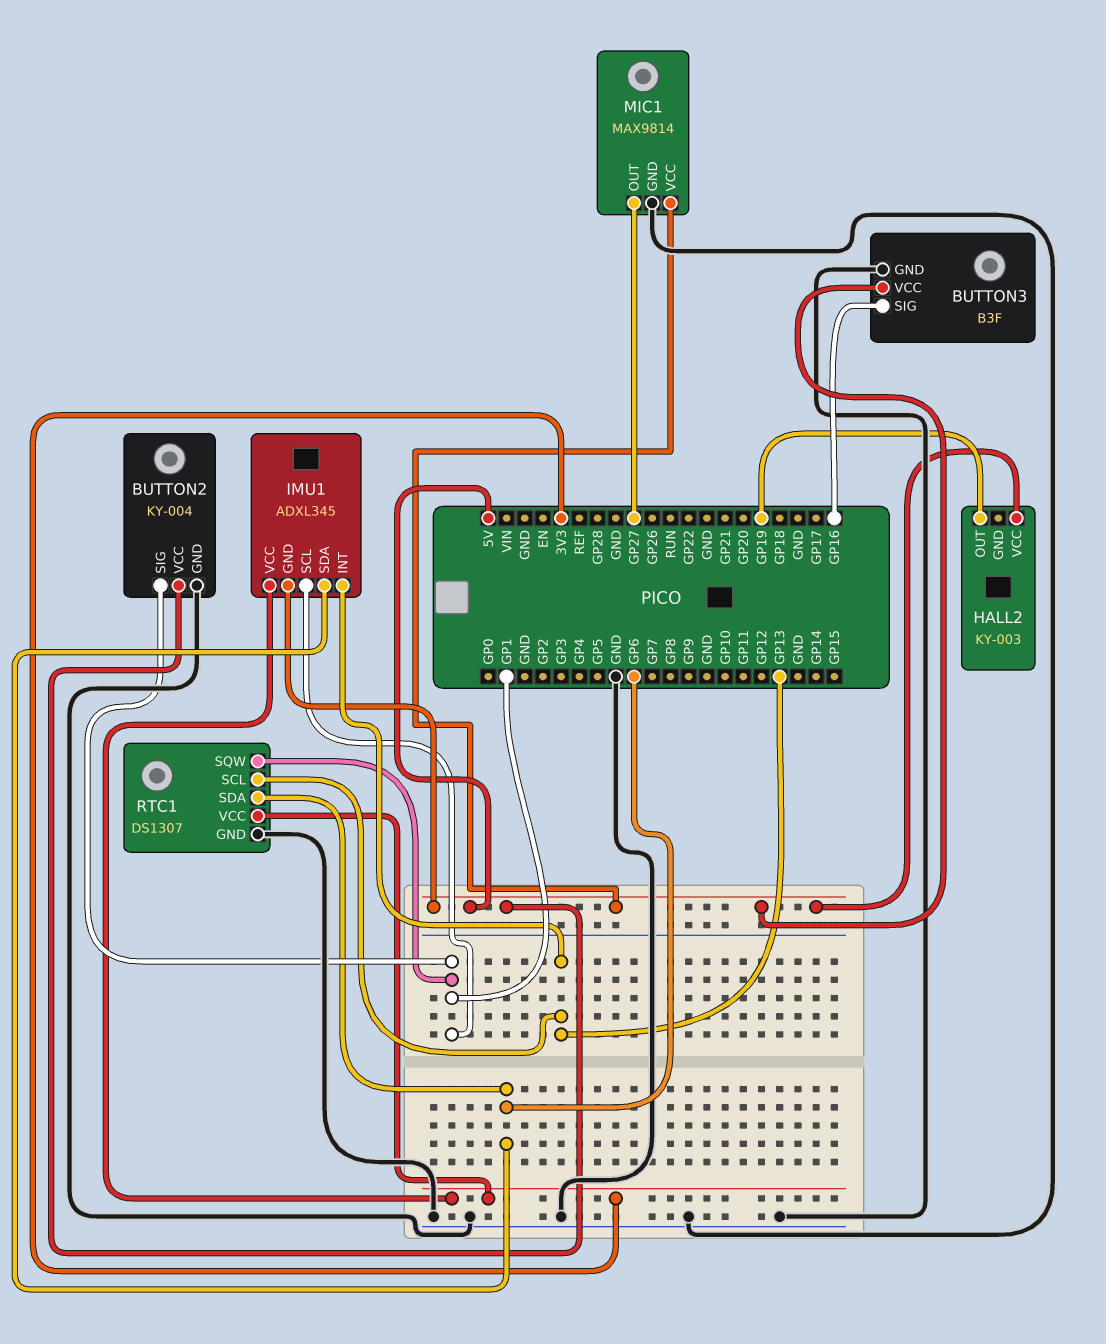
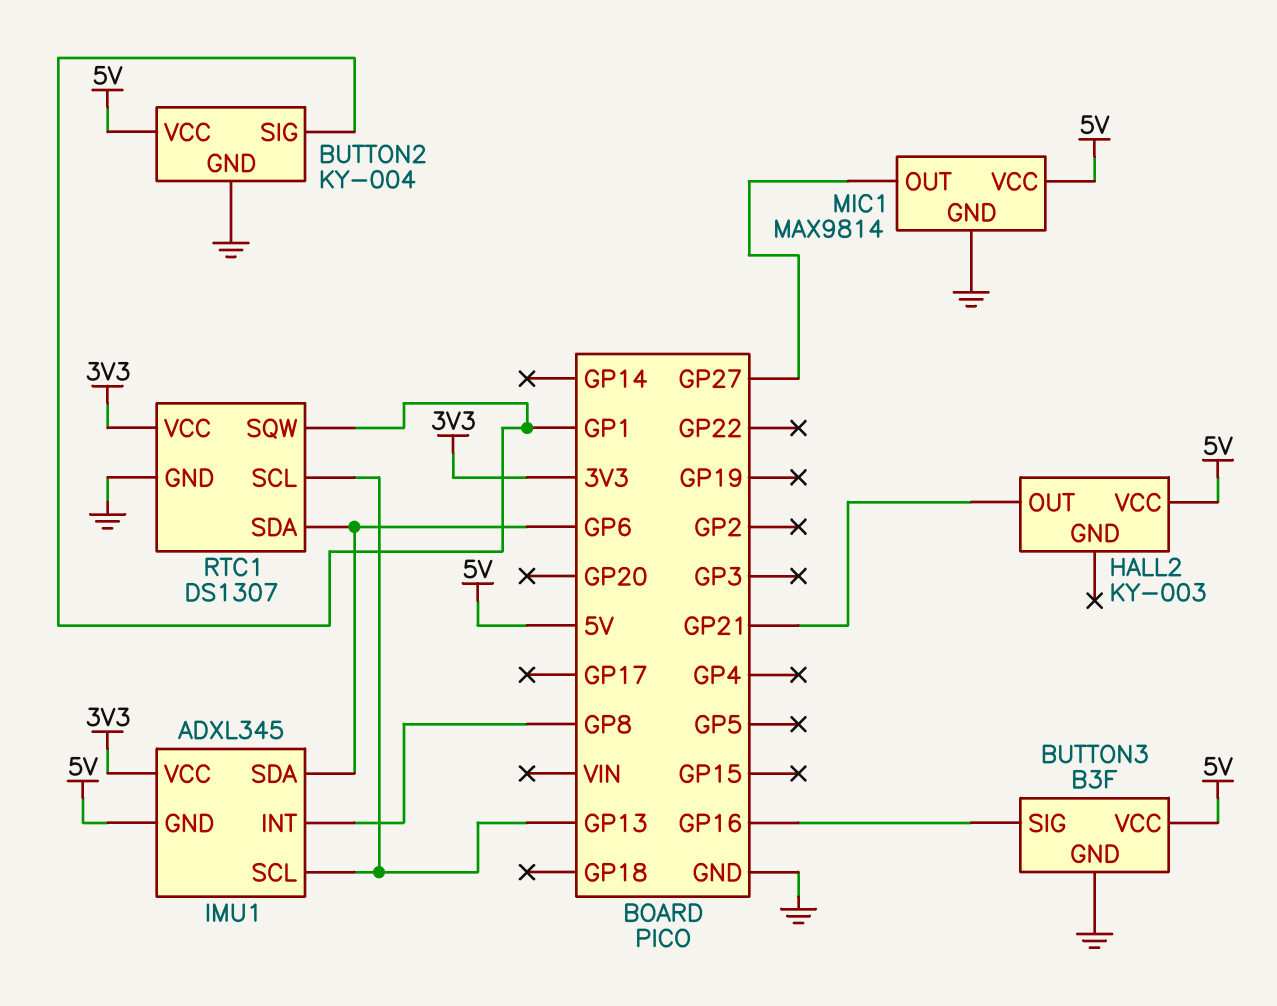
HALL2 pin OUT: GP19 -> GP21
IMU1 pin INT: GP13 -> GP8
IMU1 pin SCL: GP1 -> GP13

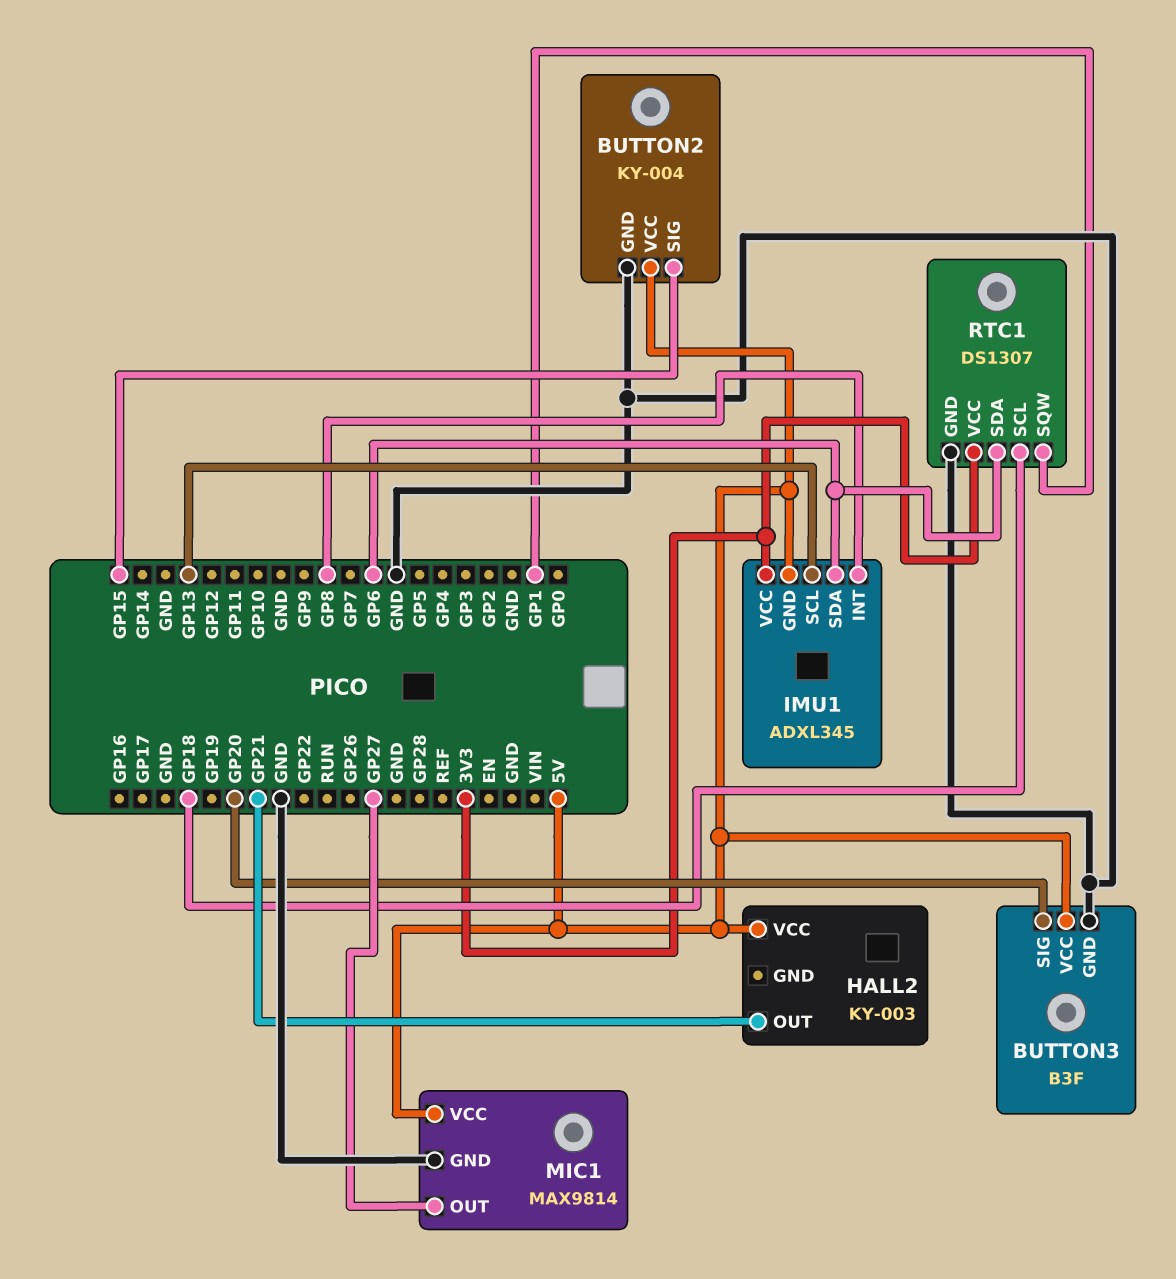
BUTTON2 pin SIG: GP1 -> GP15
BUTTON3 pin SIG: GP16 -> GP20
RTC1 pin SCL: GP13 -> GP18

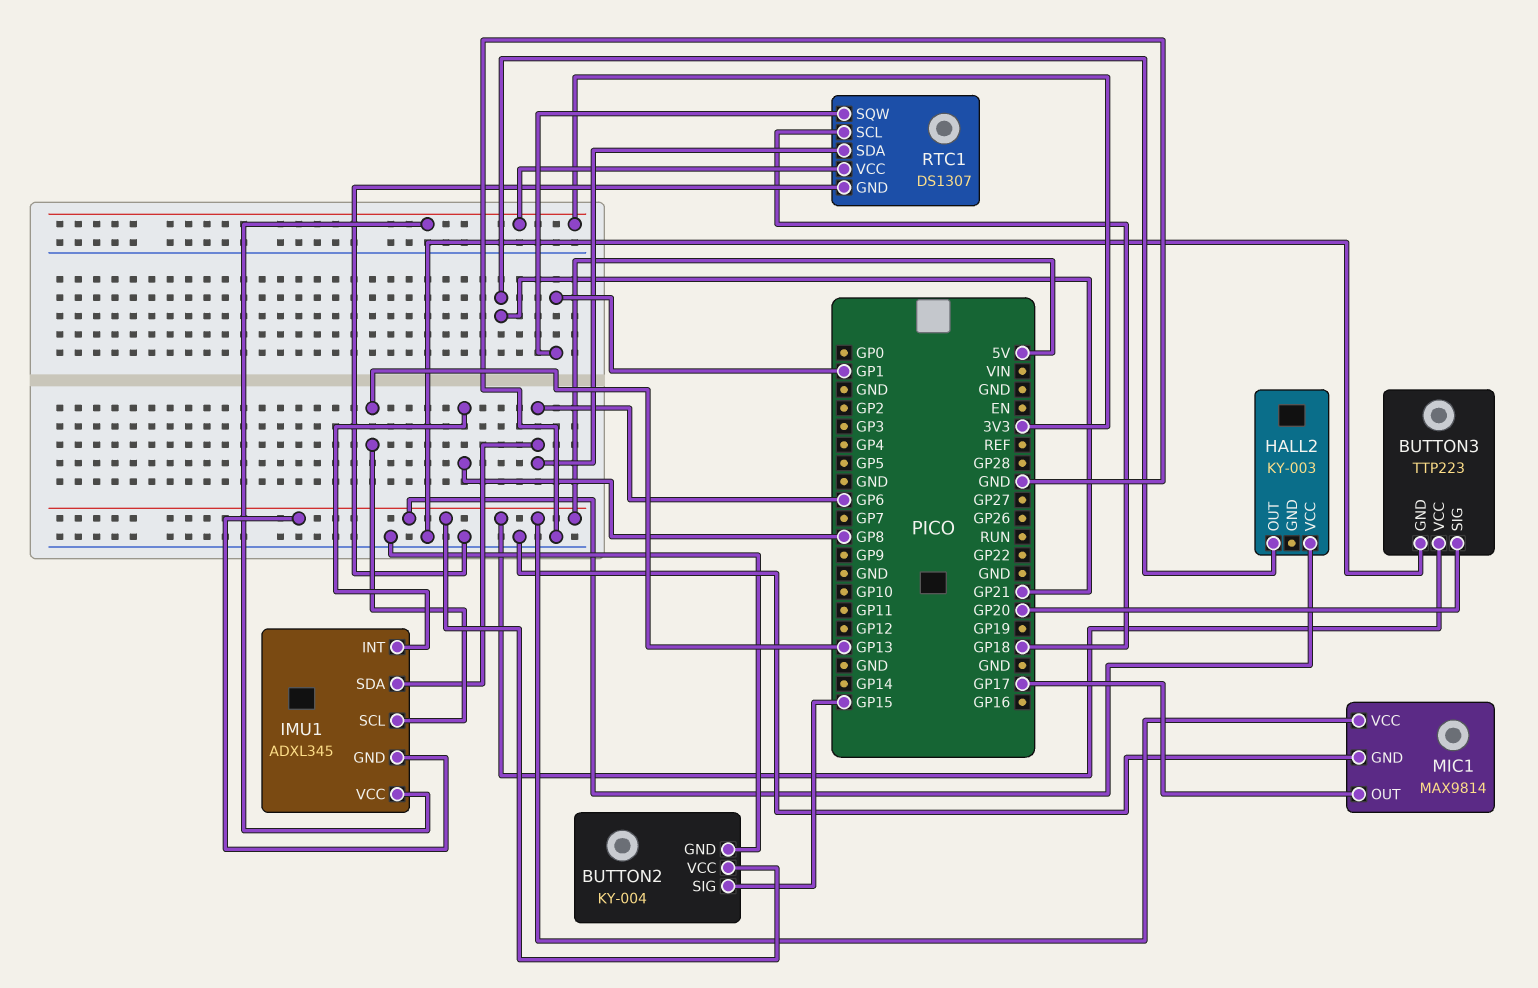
BUTTON3: B3F -> TTP223
MIC1 pin OUT: GP27 -> GP17

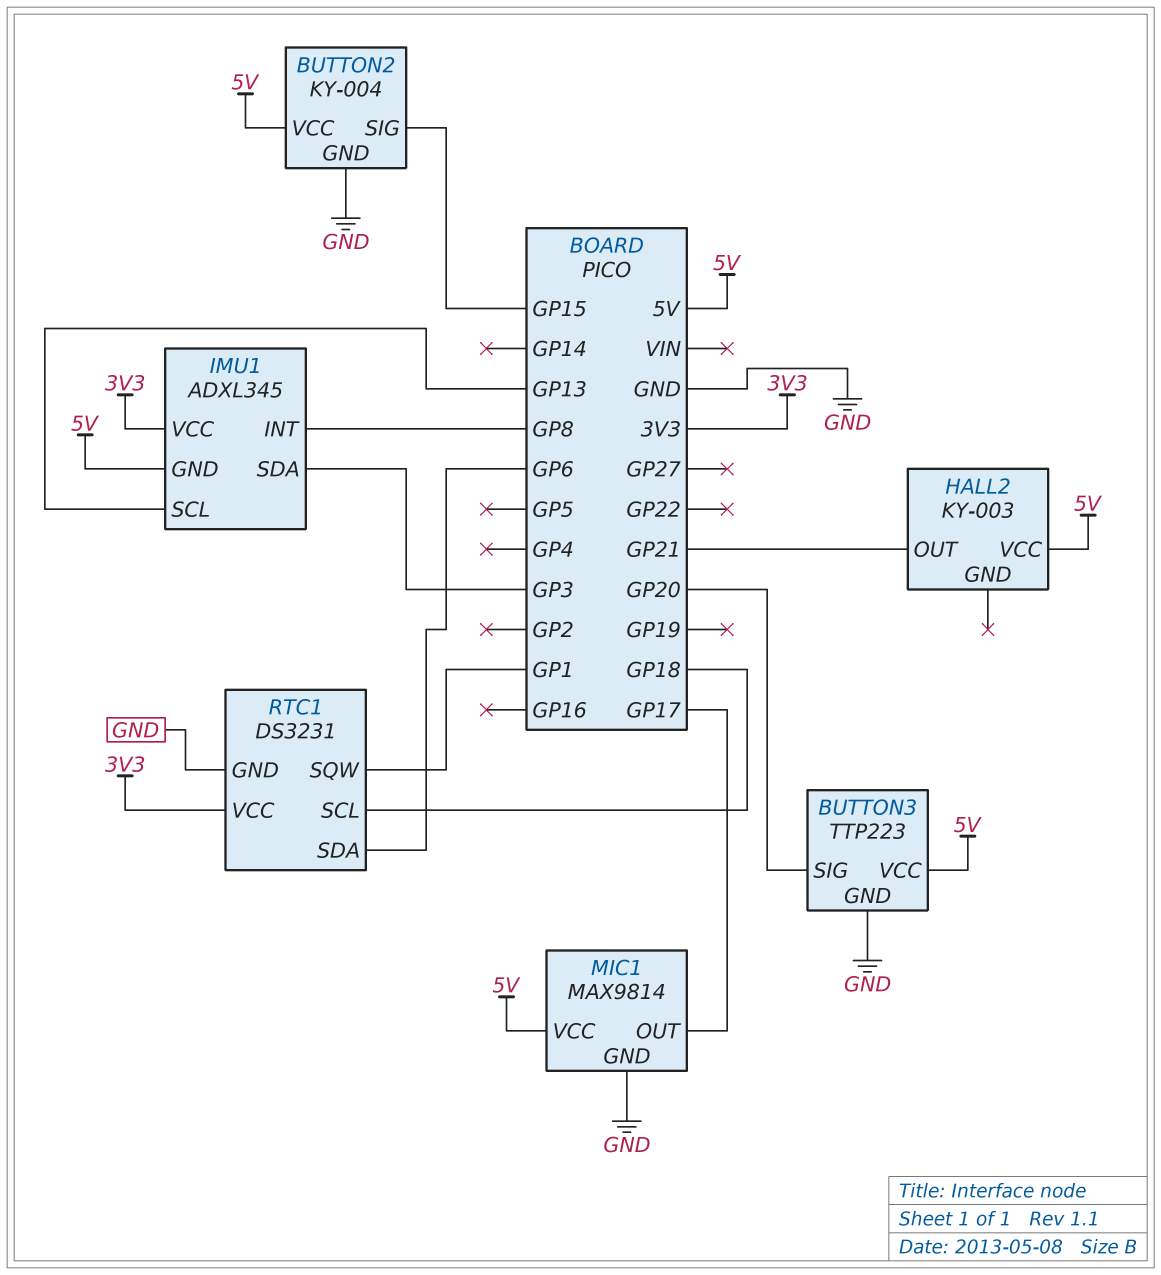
IMU1 pin SDA: GP6 -> GP3
RTC1: DS1307 -> DS3231

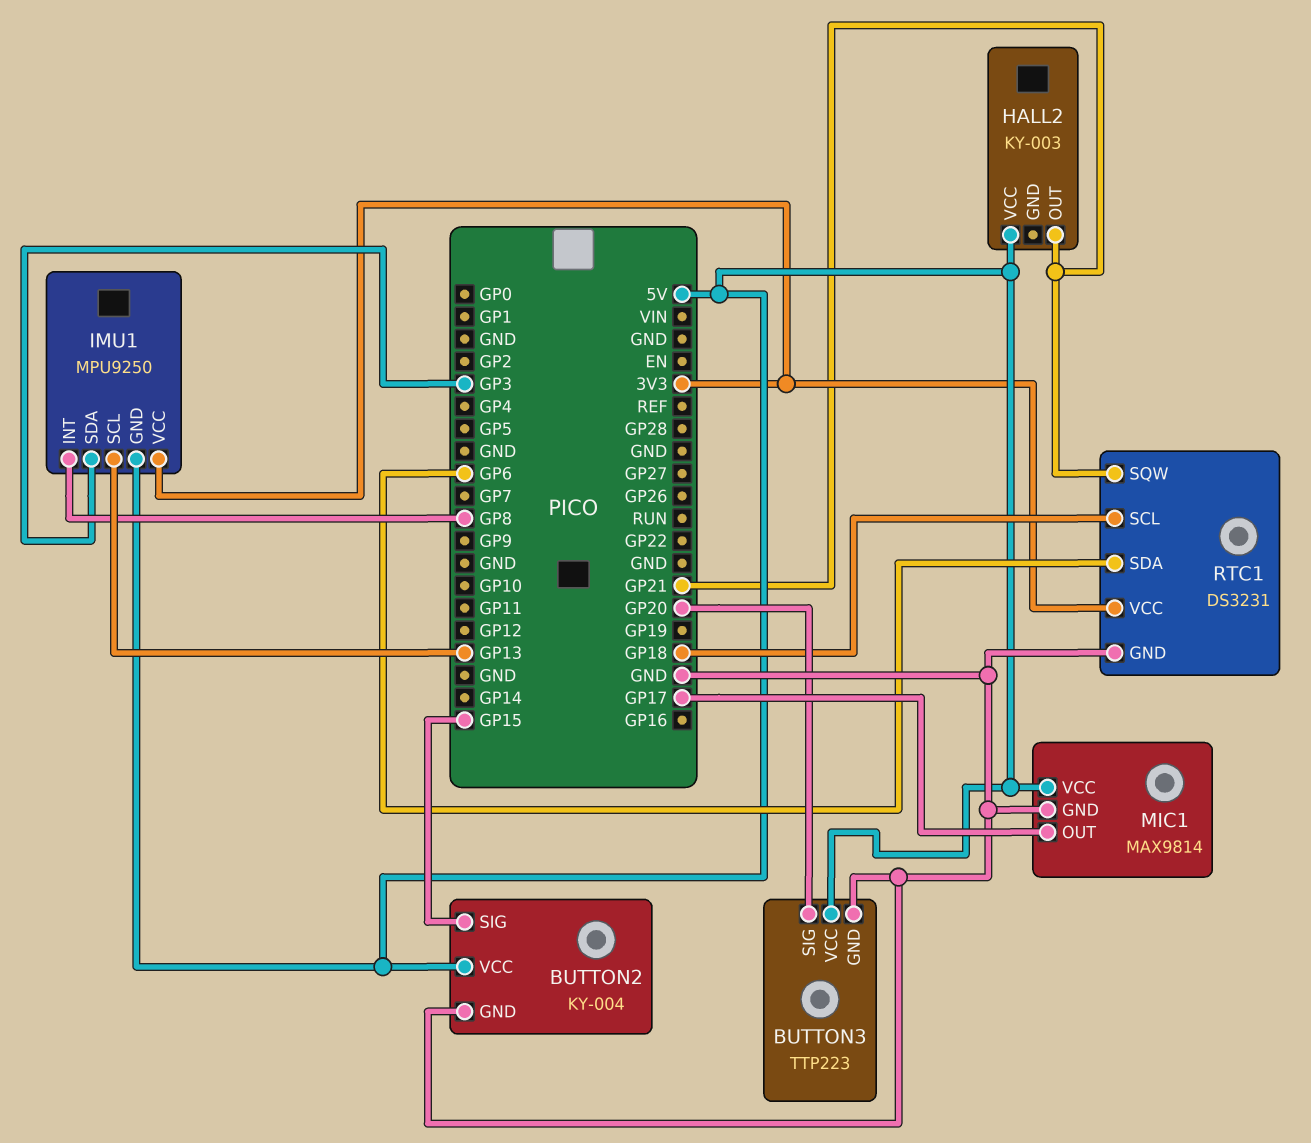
IMU1: ADXL345 -> MPU9250
RTC1 pin SQW: GP1 -> GP21

